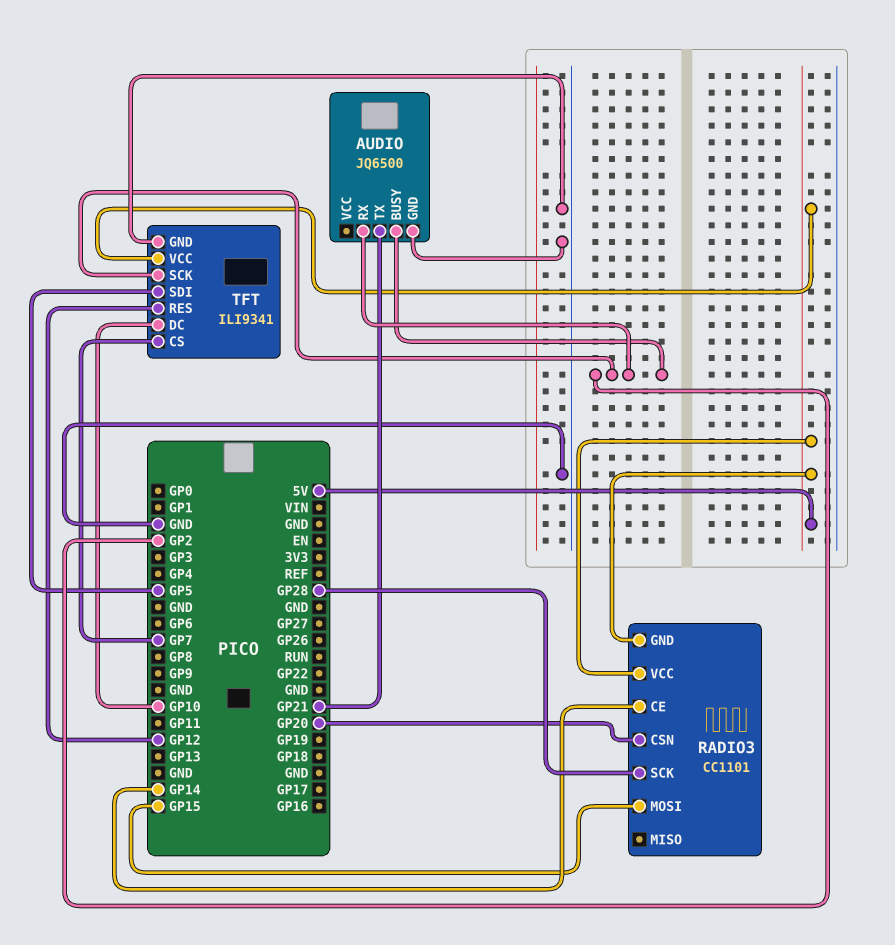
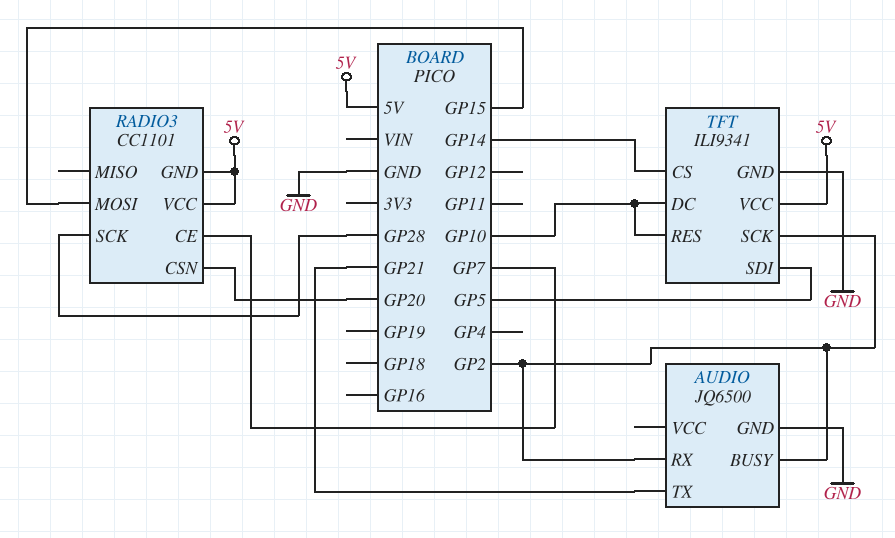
RADIO3 pin CE: GP14 -> GP7
TFT pin CS: GP7 -> GP14
TFT pin RES: GP12 -> GP10

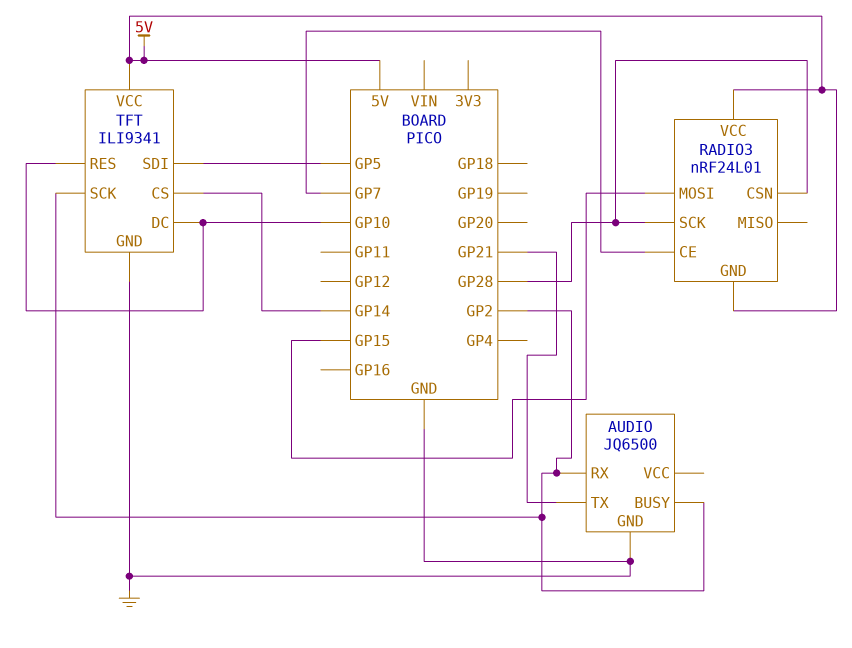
RADIO3: CC1101 -> nRF24L01
RADIO3 pin CSN: GP20 -> GP28

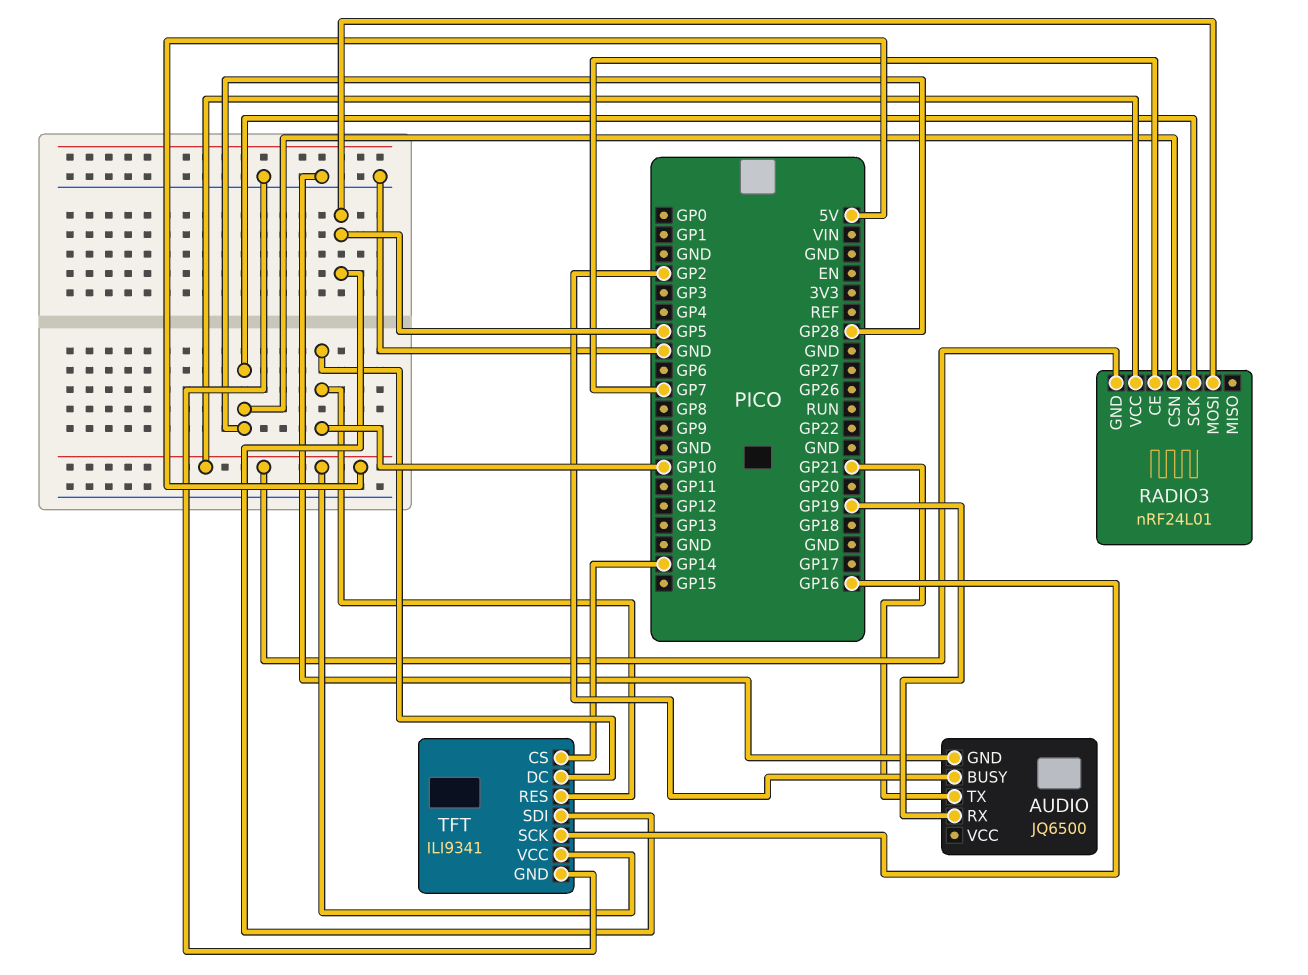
AUDIO pin RX: GP2 -> GP19
RADIO3 pin MOSI: GP15 -> GP5
TFT pin SCK: GP2 -> GP16

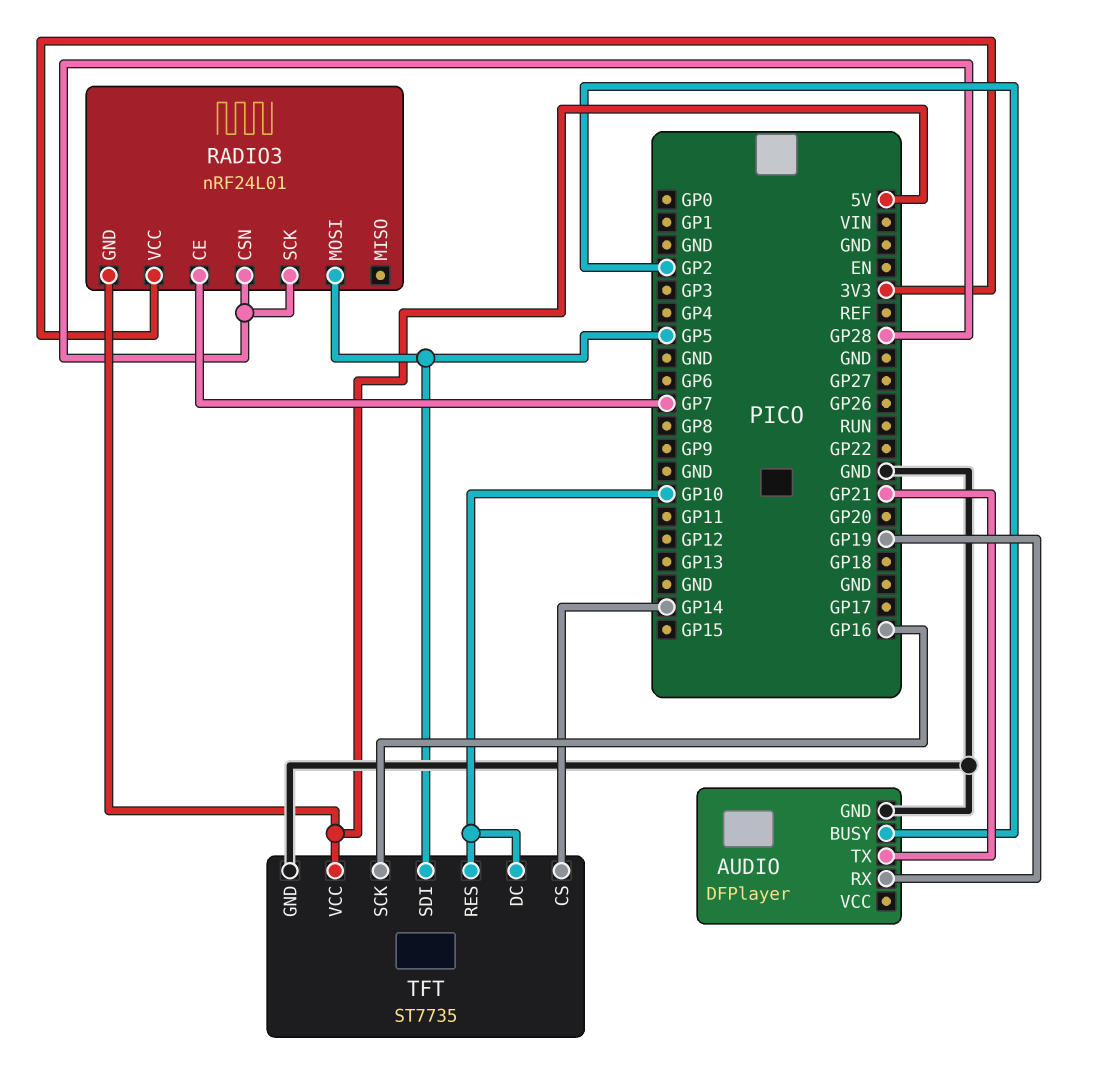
AUDIO: JQ6500 -> DFPlayer
RADIO3 pin VCC: 5V -> 3V3
TFT: ILI9341 -> ST7735

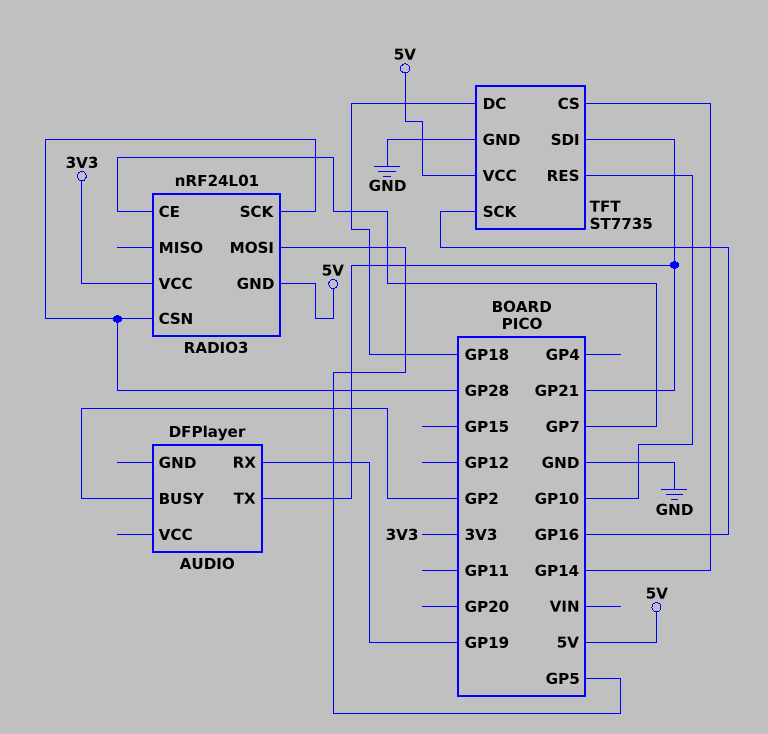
AUDIO pin GND: GND -> none
TFT pin DC: GP10 -> GP18
TFT pin SDI: GP5 -> GP21

